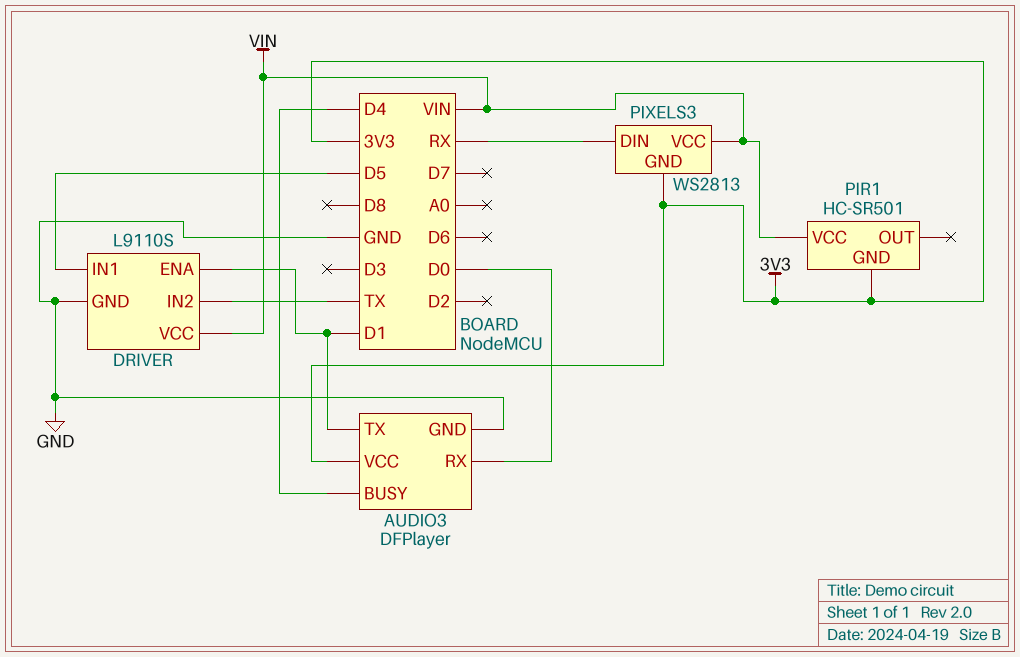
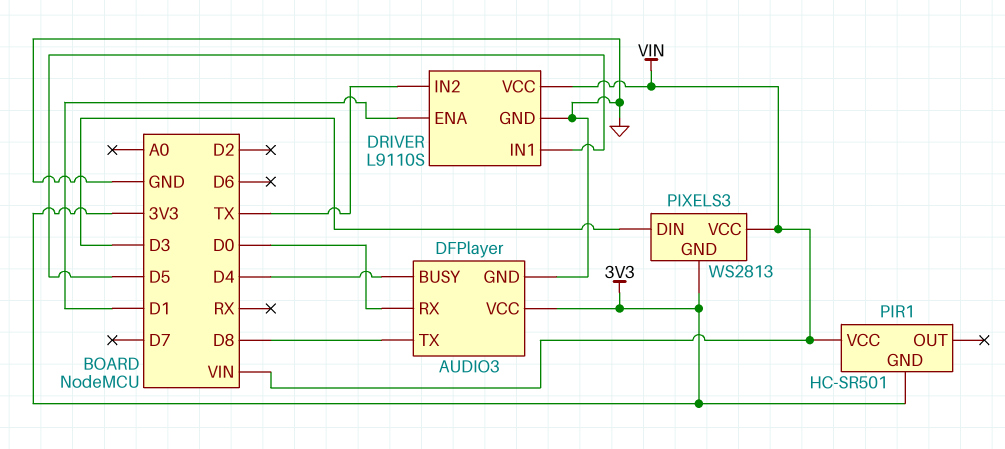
AUDIO3 pin TX: D1 -> D8
PIXELS3 pin DIN: RX -> D3

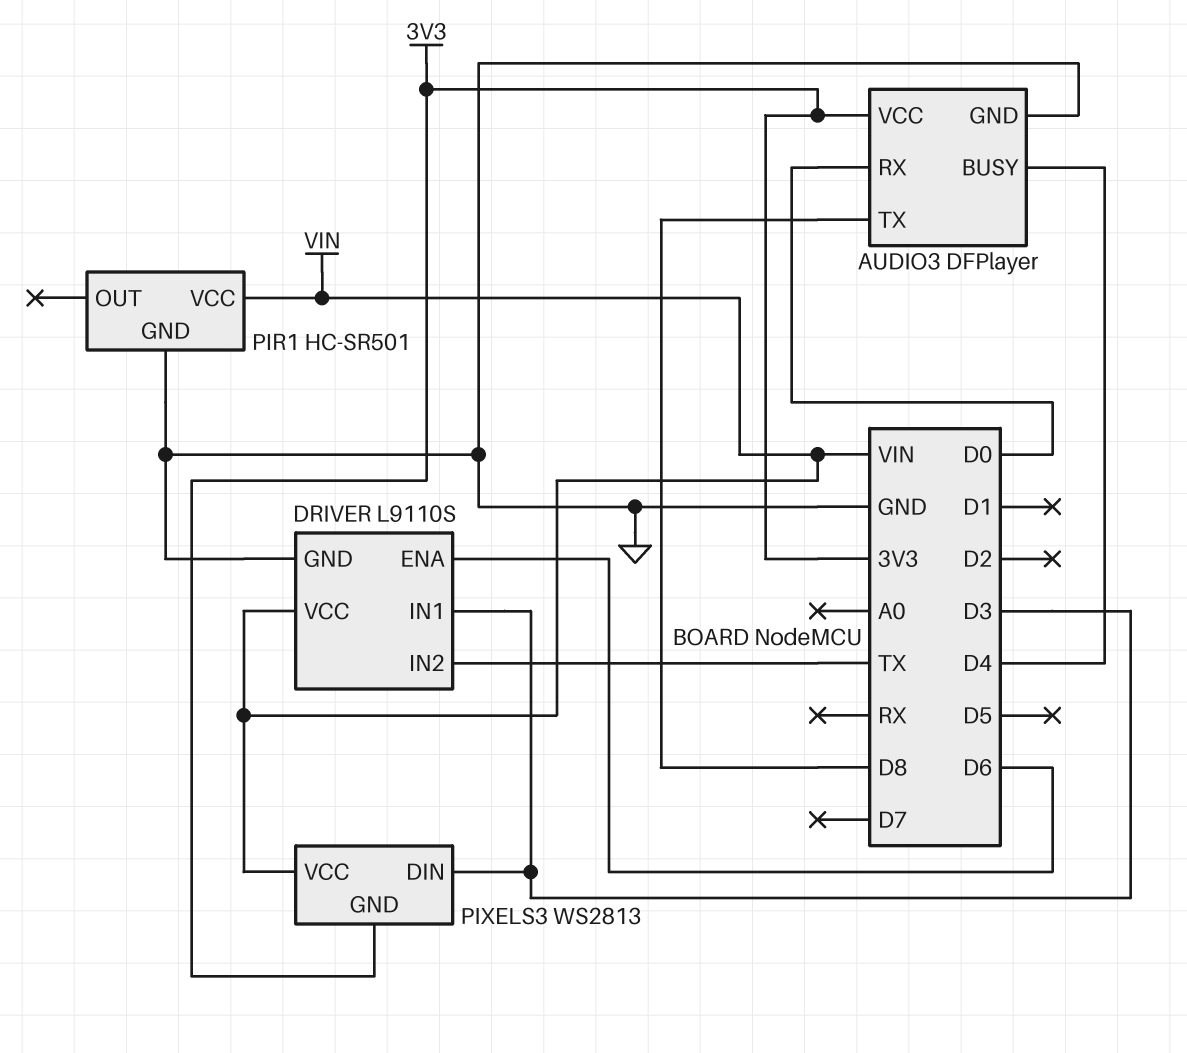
DRIVER pin ENA: D1 -> D6
DRIVER pin IN1: D5 -> D3
PIR1 pin GND: 3V3 -> GND

